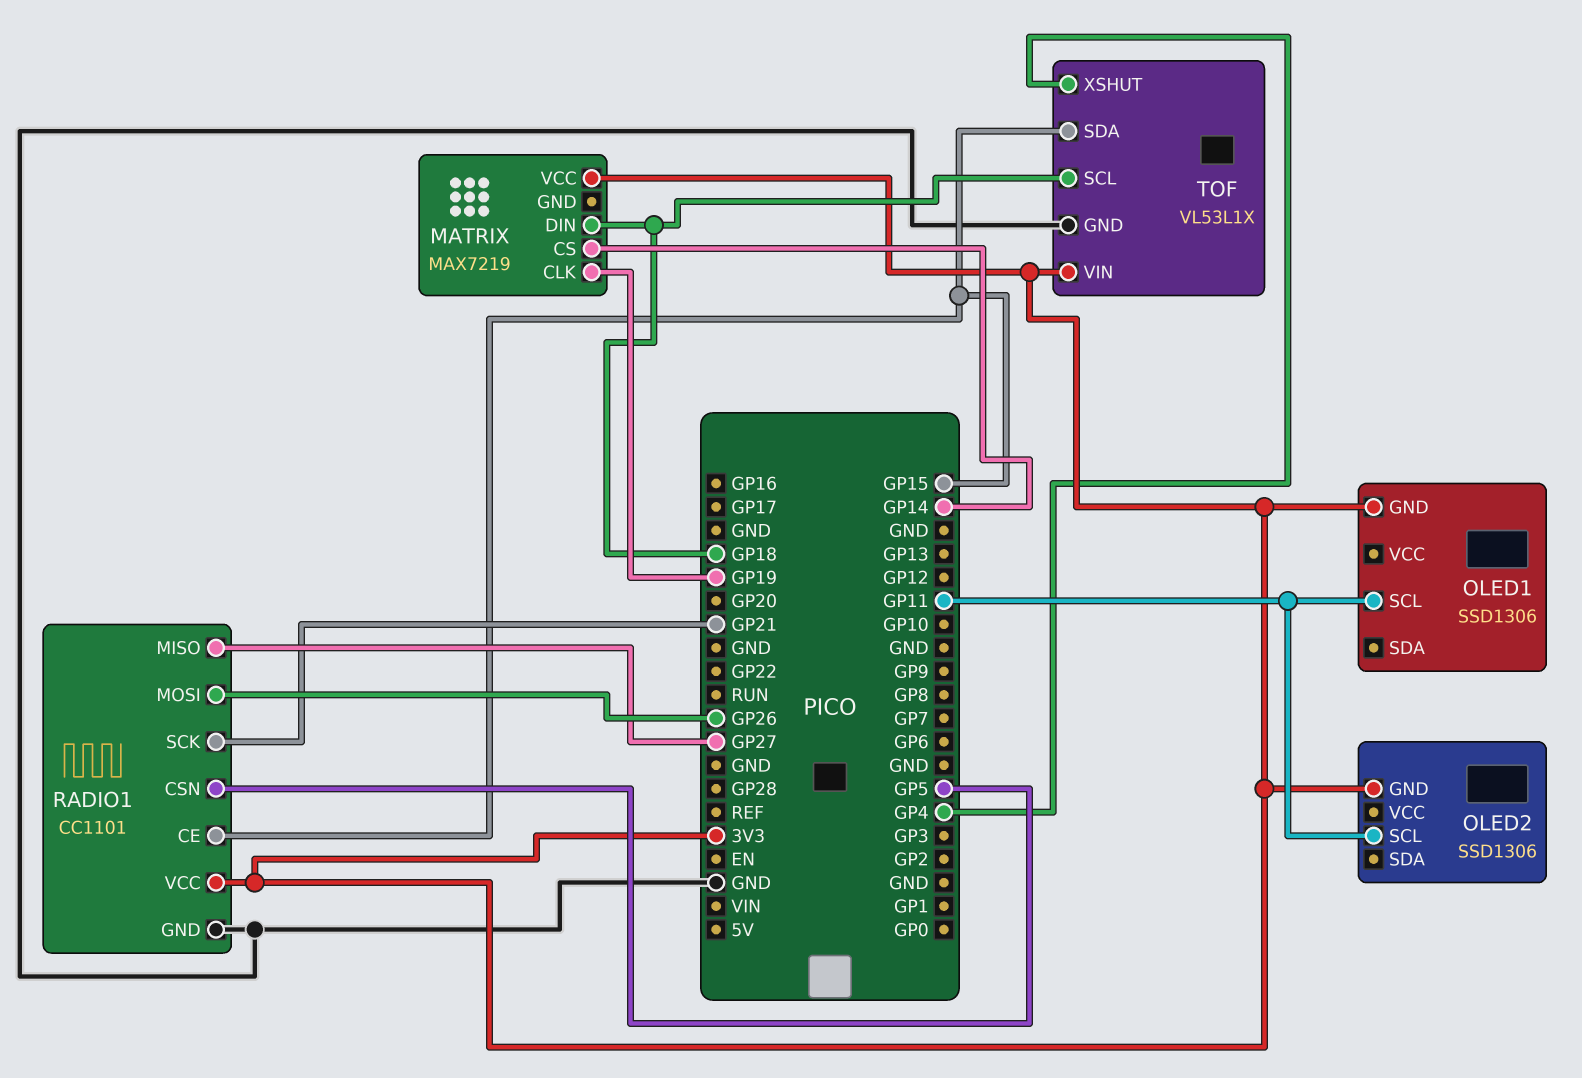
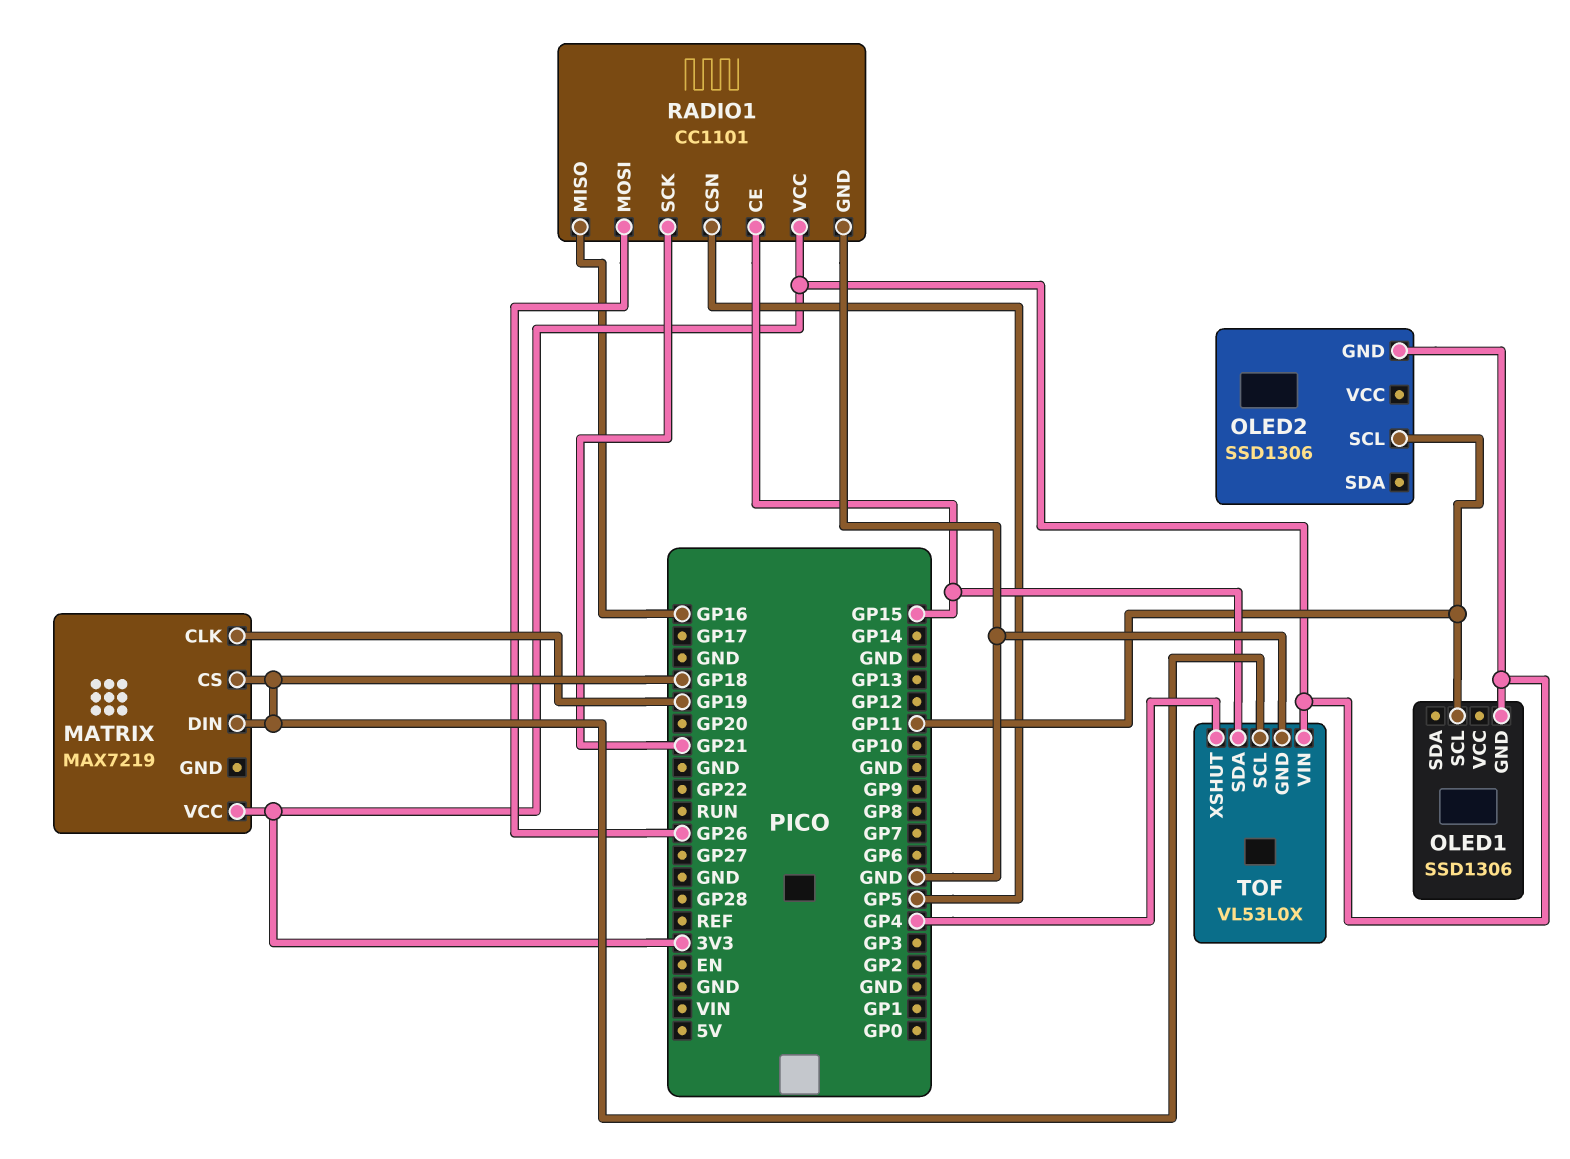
MATRIX pin CS: GP14 -> GP18
RADIO1 pin MISO: GP27 -> GP16
TOF: VL53L1X -> VL53L0X

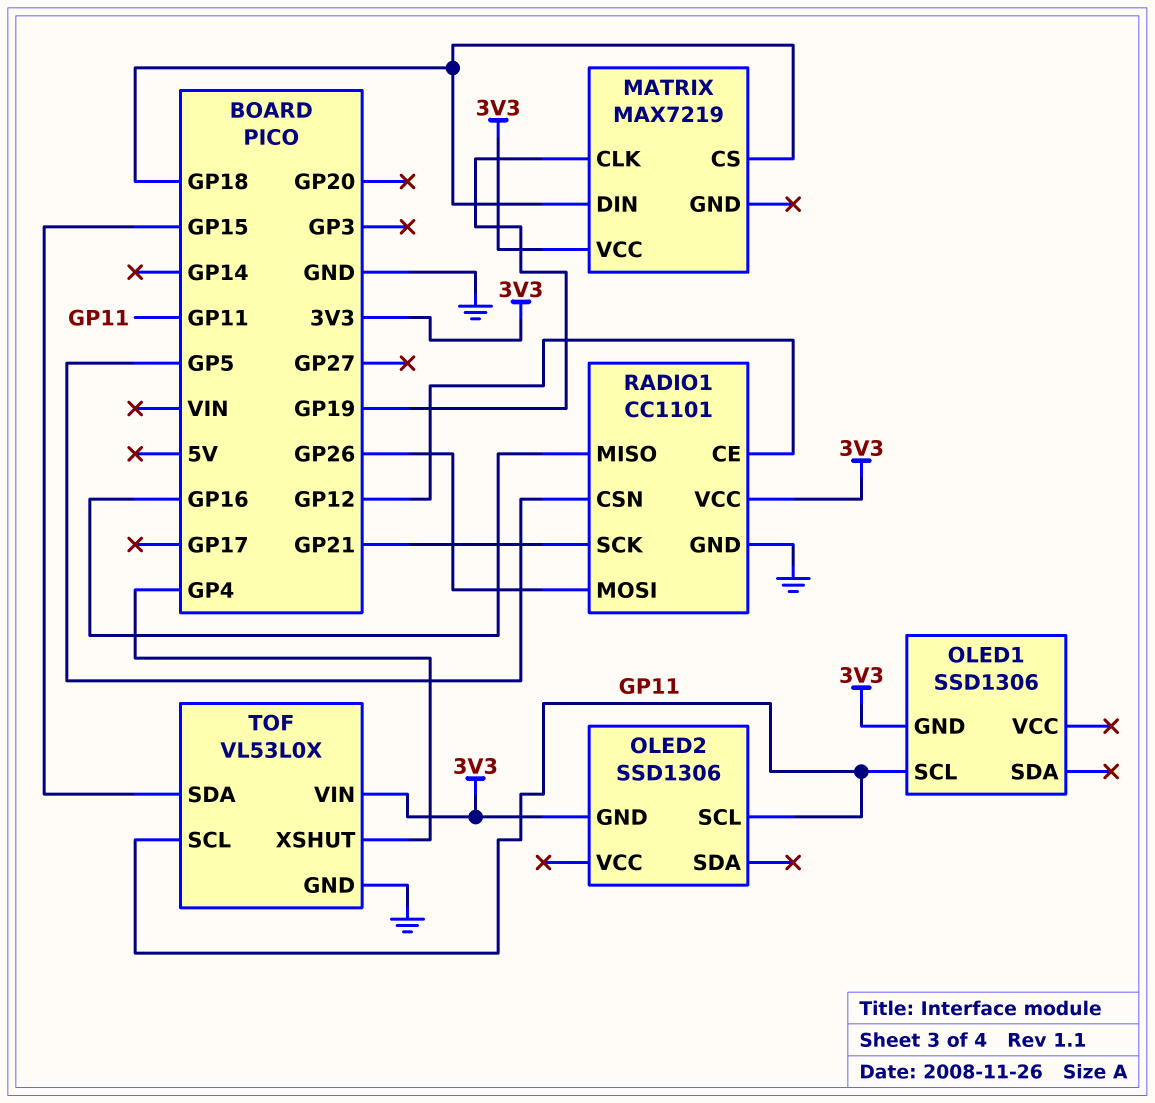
RADIO1 pin CE: GP15 -> GP12
TOF pin SCL: GP18 -> GP11

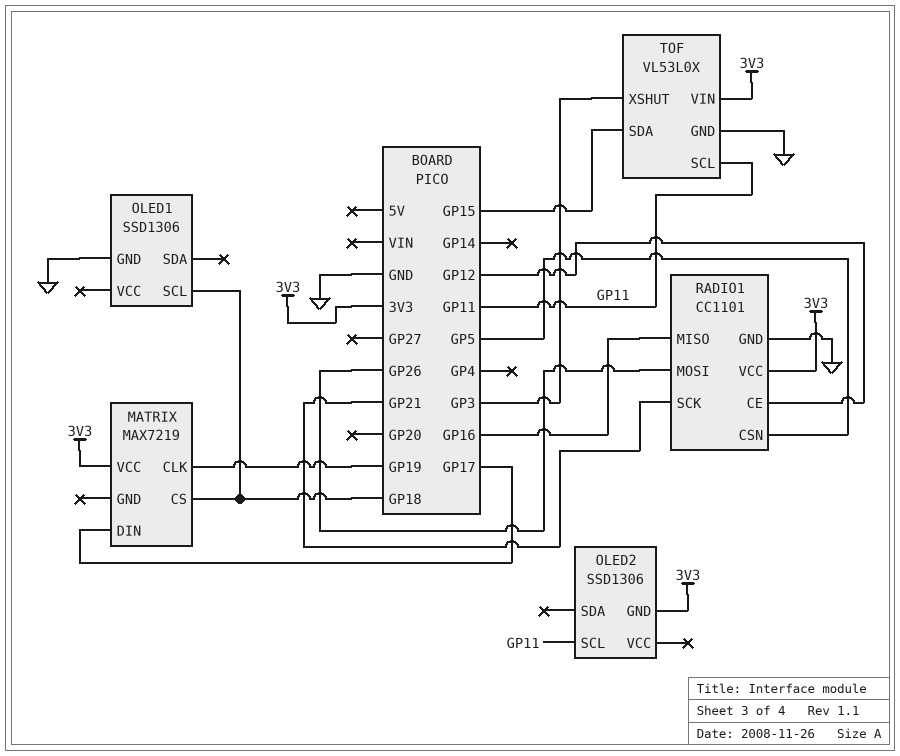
MATRIX pin DIN: GP18 -> GP17
OLED1 pin GND: 3V3 -> GND
OLED1 pin SCL: GP11 -> GP18
TOF pin XSHUT: GP4 -> GP3

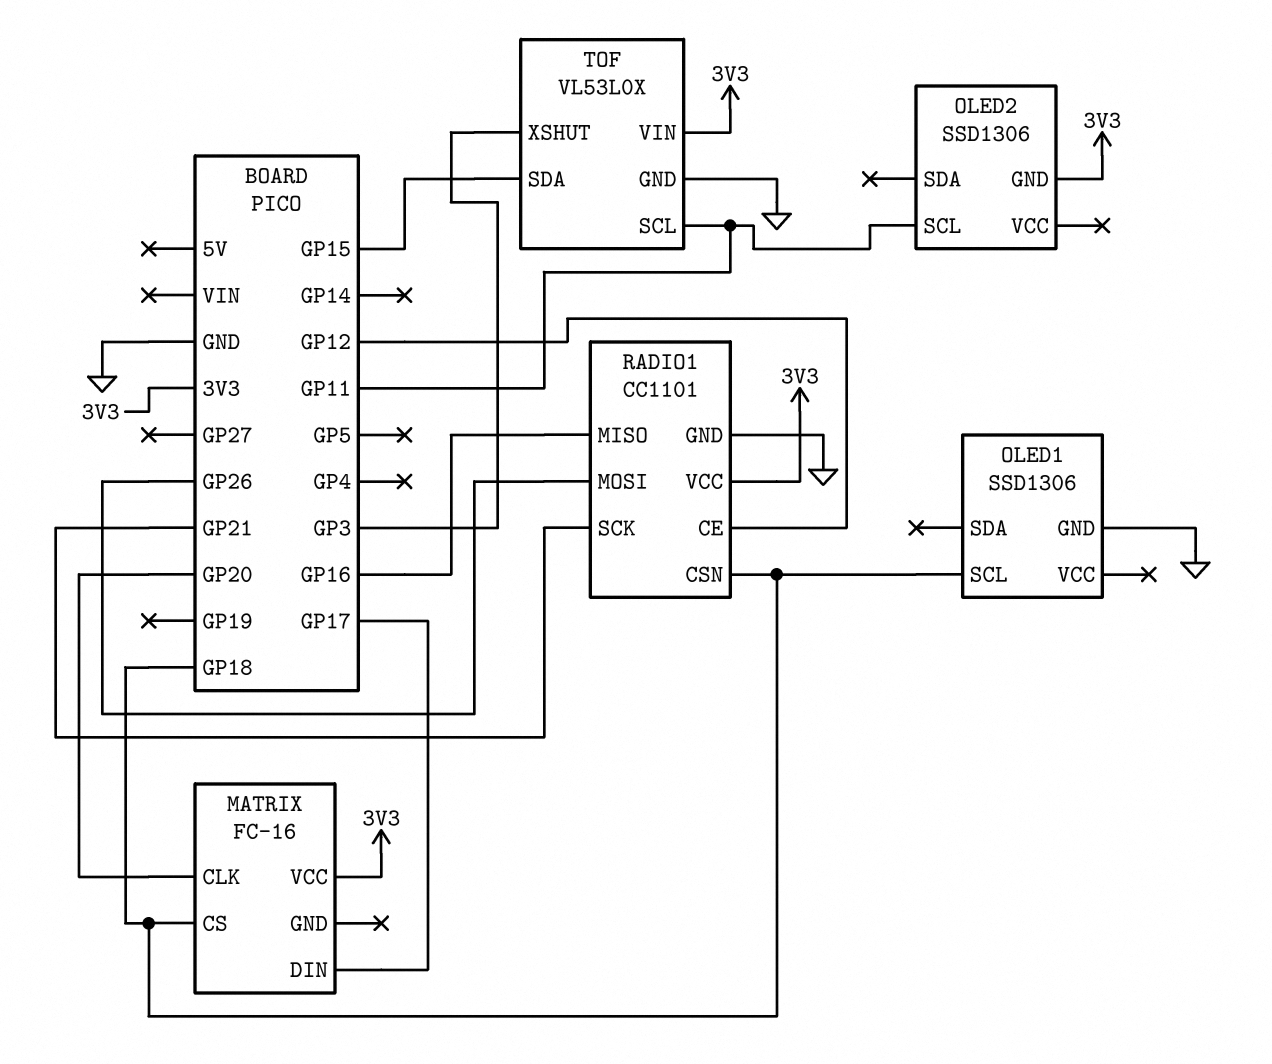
MATRIX: MAX7219 -> FC-16
MATRIX pin CLK: GP19 -> GP20
RADIO1 pin CSN: GP5 -> GP18

